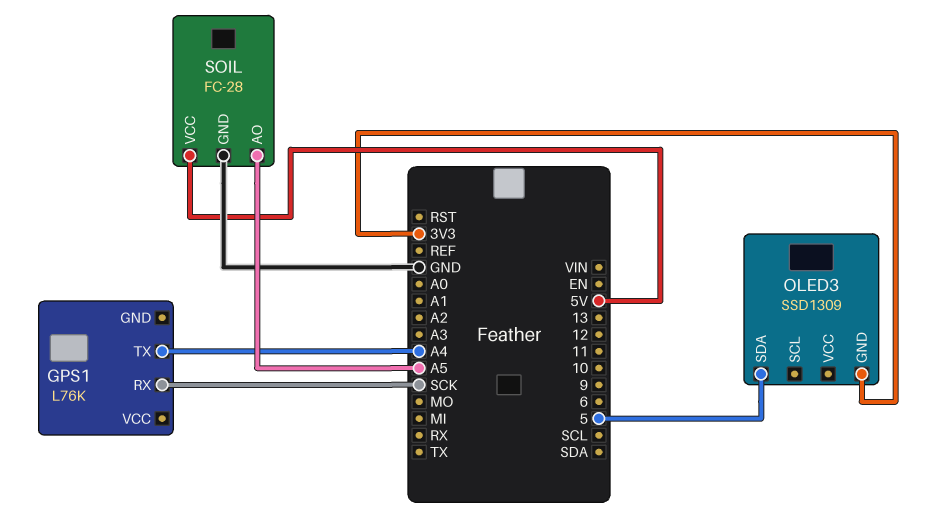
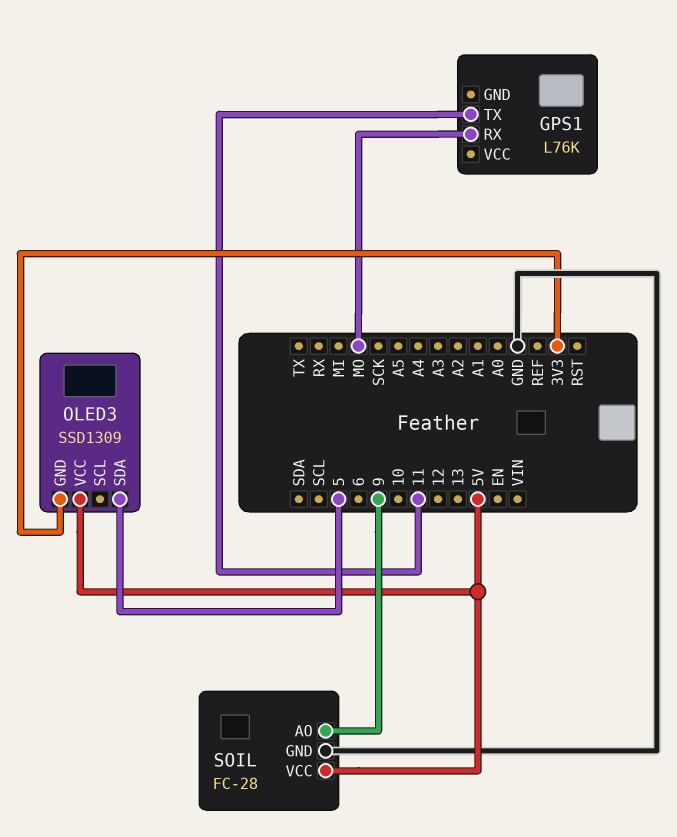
GPS1 pin RX: SCK -> MO
GPS1 pin TX: A4 -> 11
OLED3 pin VCC: none -> 5V
SOIL pin AO: A5 -> 9

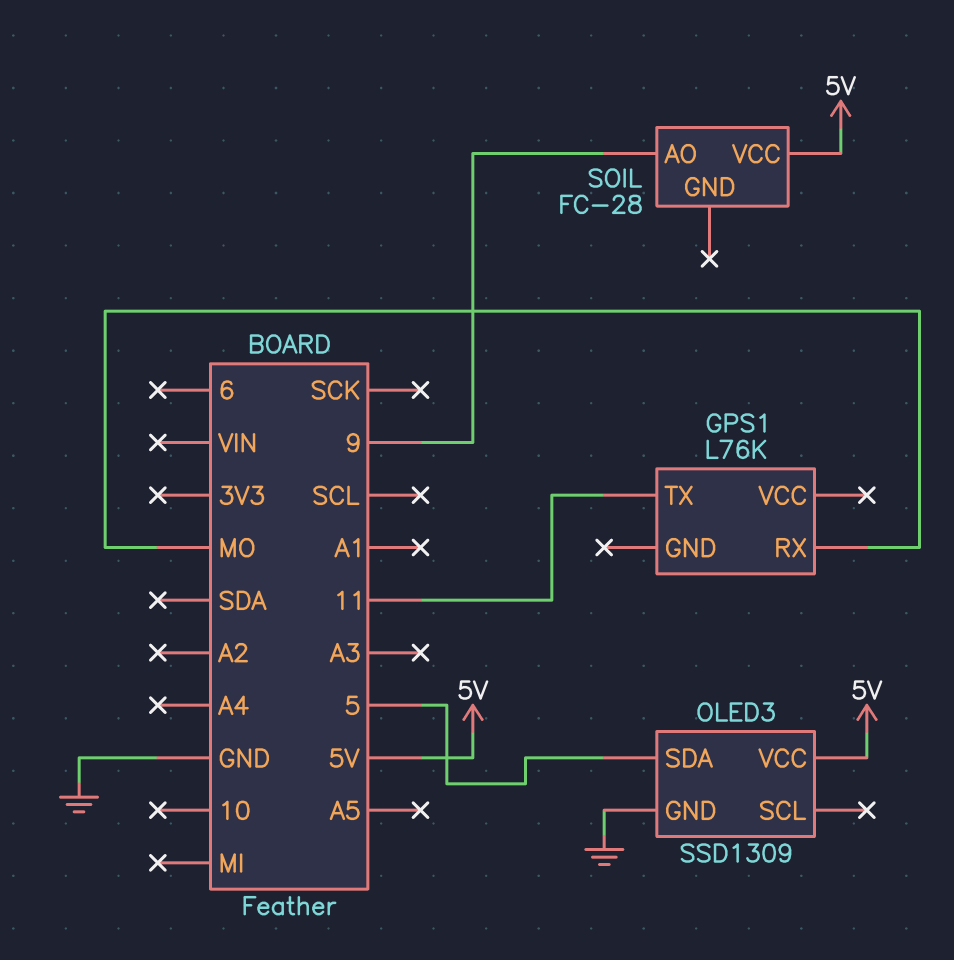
OLED3 pin GND: 3V3 -> GND
SOIL pin GND: GND -> none

